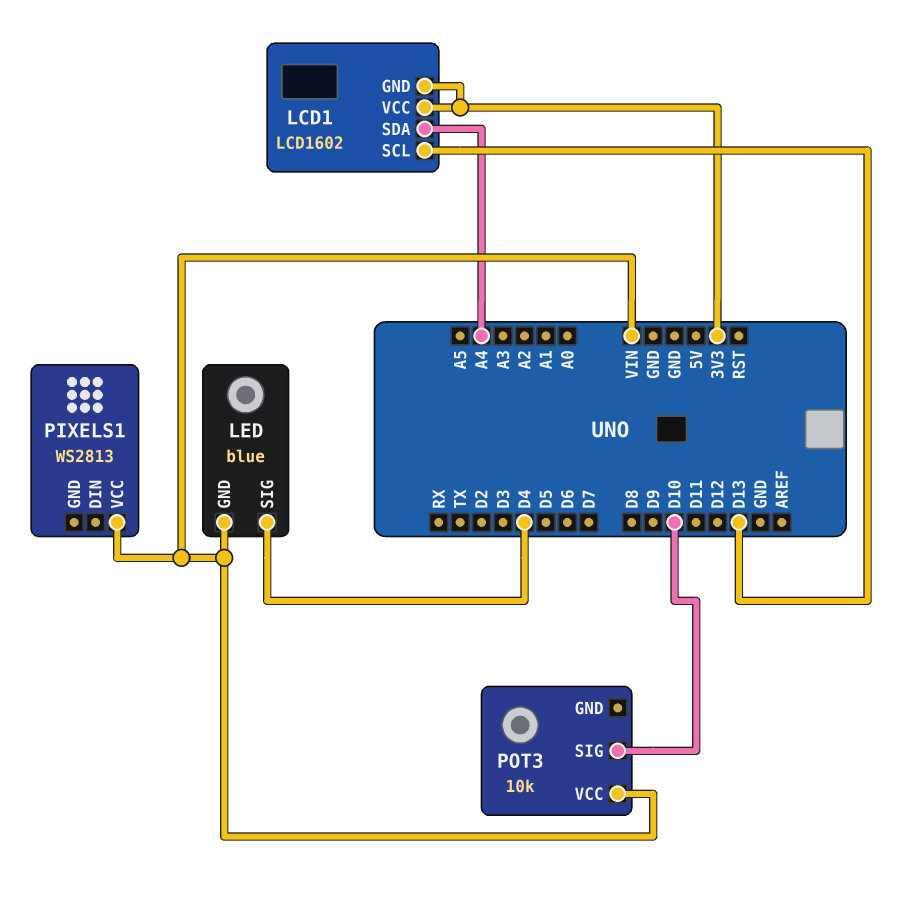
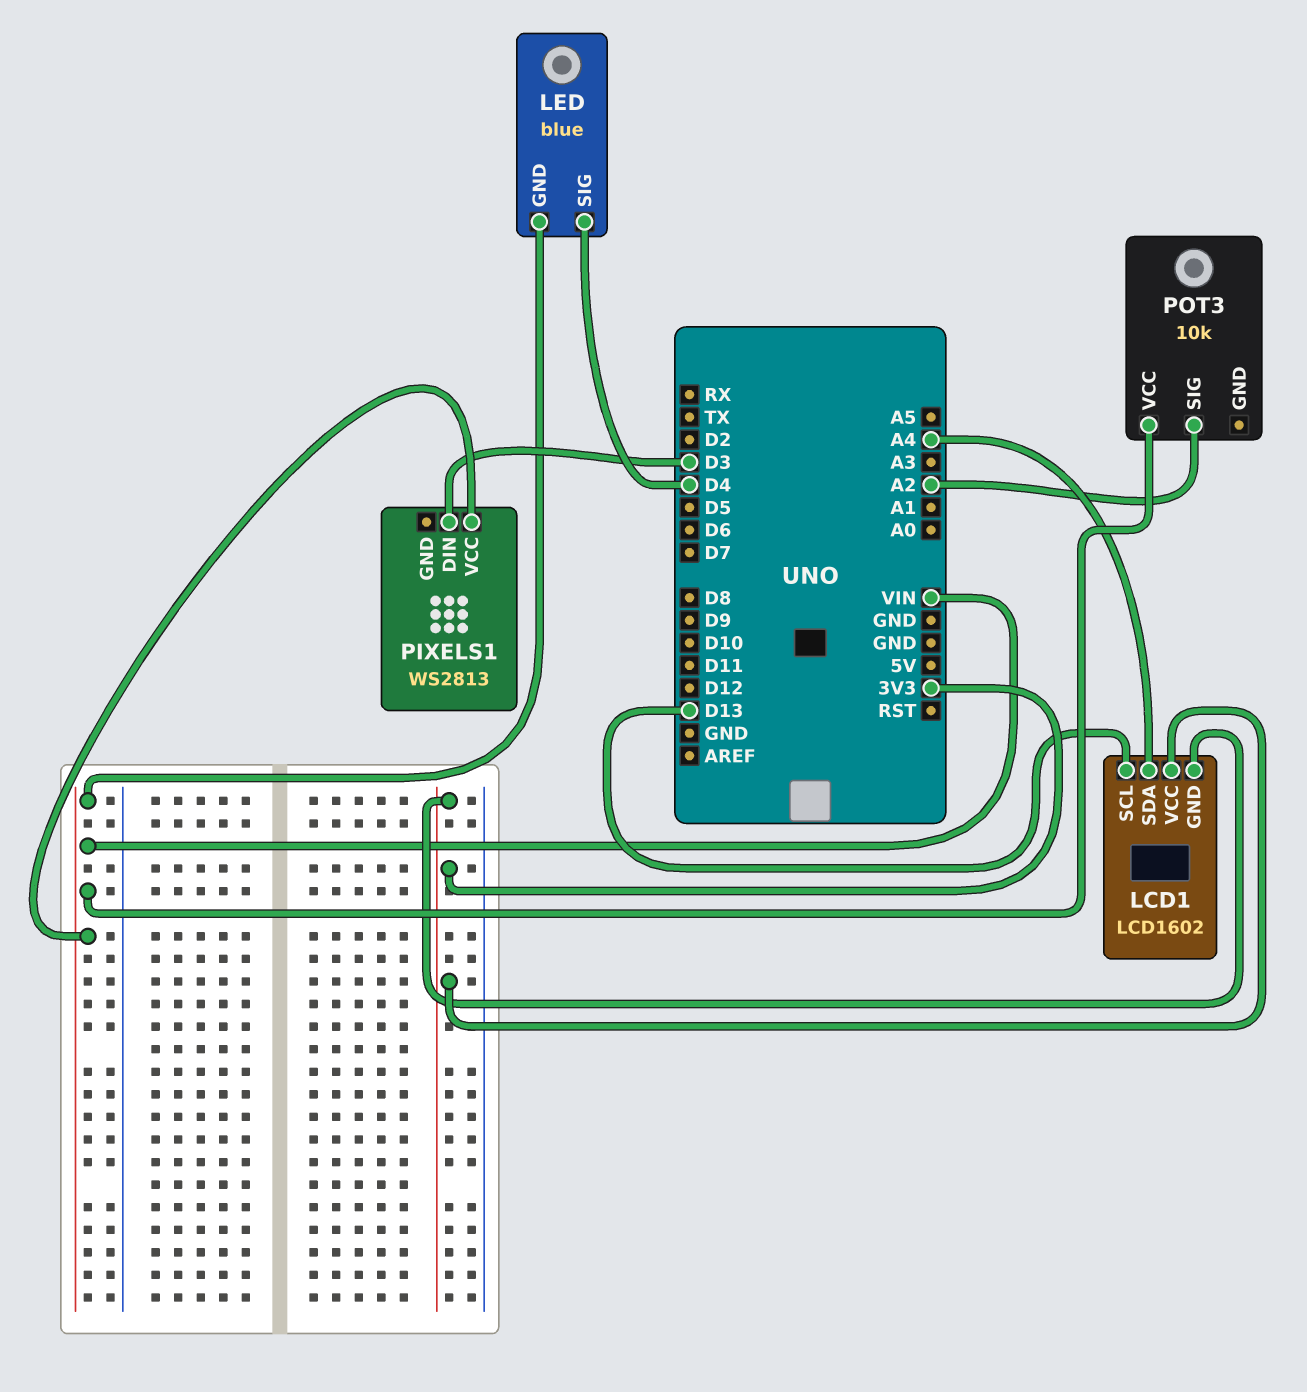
PIXELS1 pin DIN: none -> D3
POT3 pin SIG: D10 -> A2

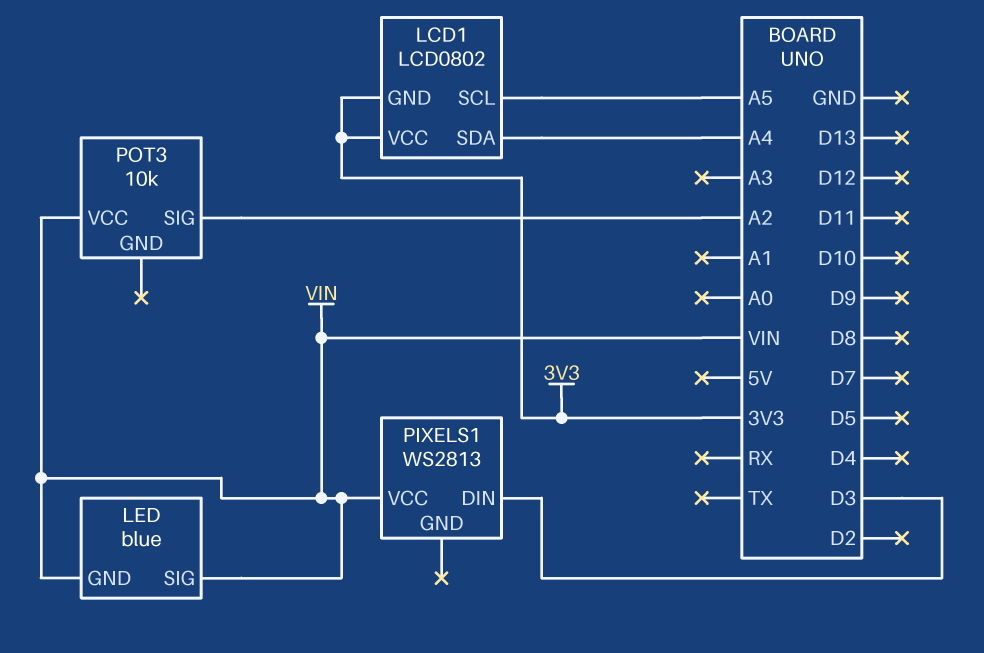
LCD1: LCD1602 -> LCD0802
LCD1 pin SCL: D13 -> A5
LED pin SIG: D4 -> VIN

